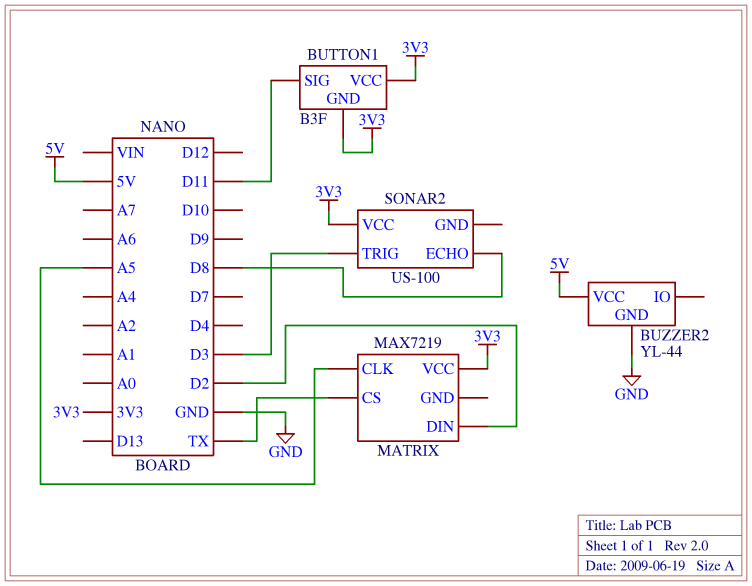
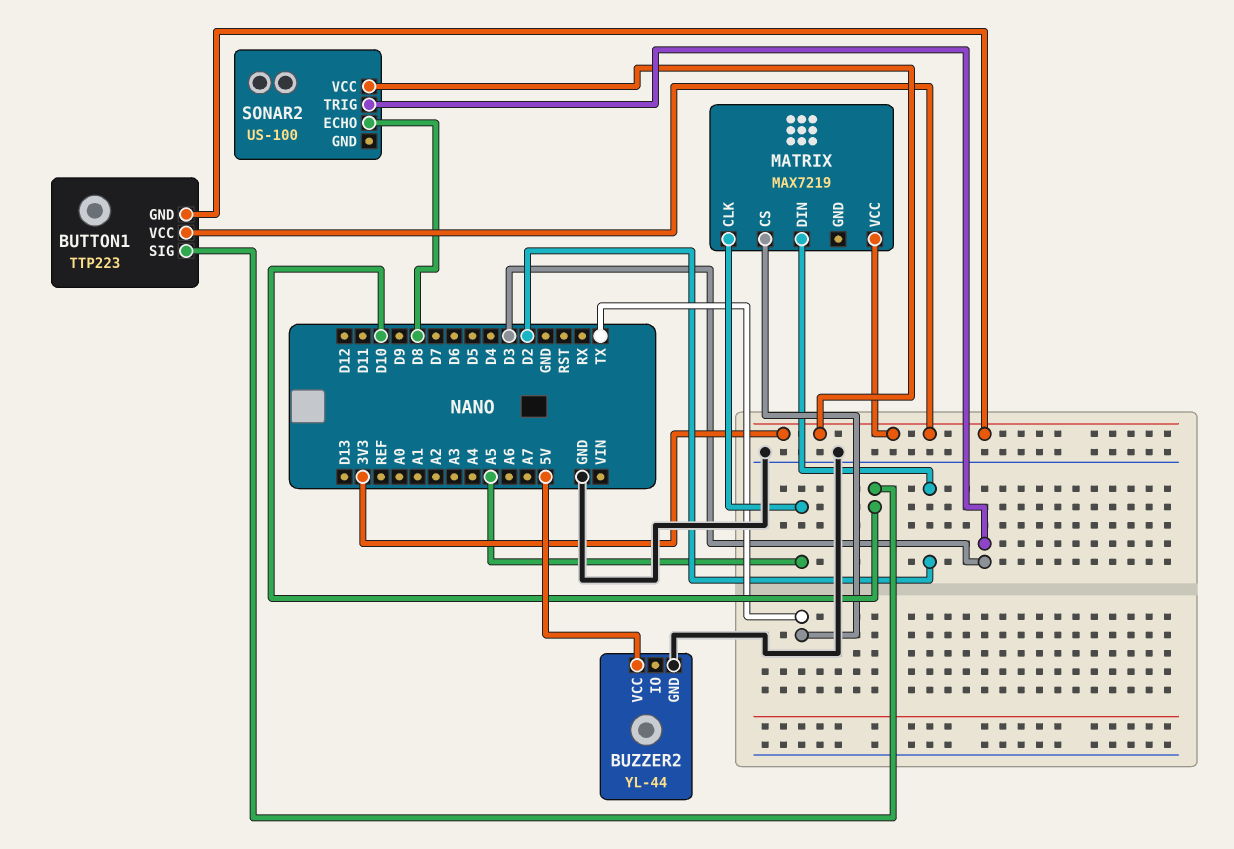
BUTTON1: B3F -> TTP223
BUTTON1 pin SIG: D11 -> D10

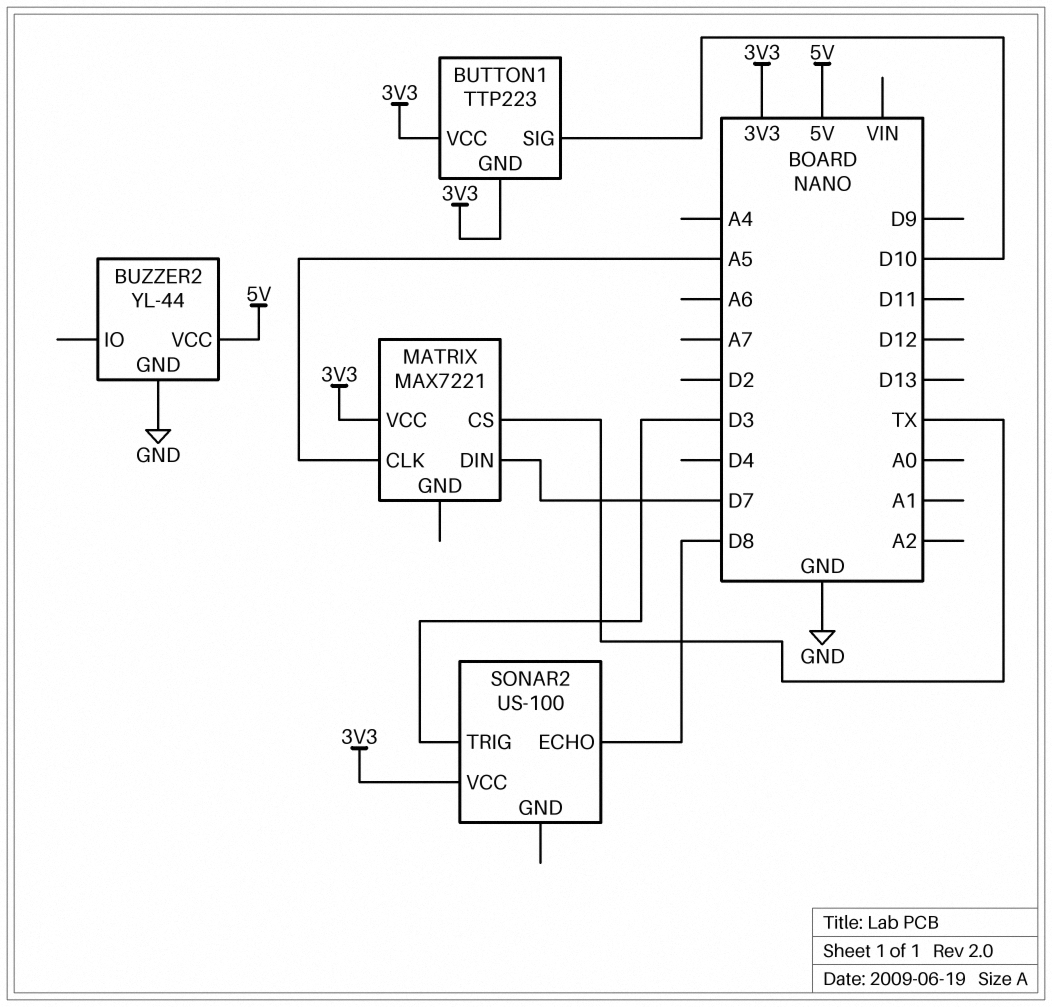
MATRIX: MAX7219 -> MAX7221
MATRIX pin DIN: D2 -> D7

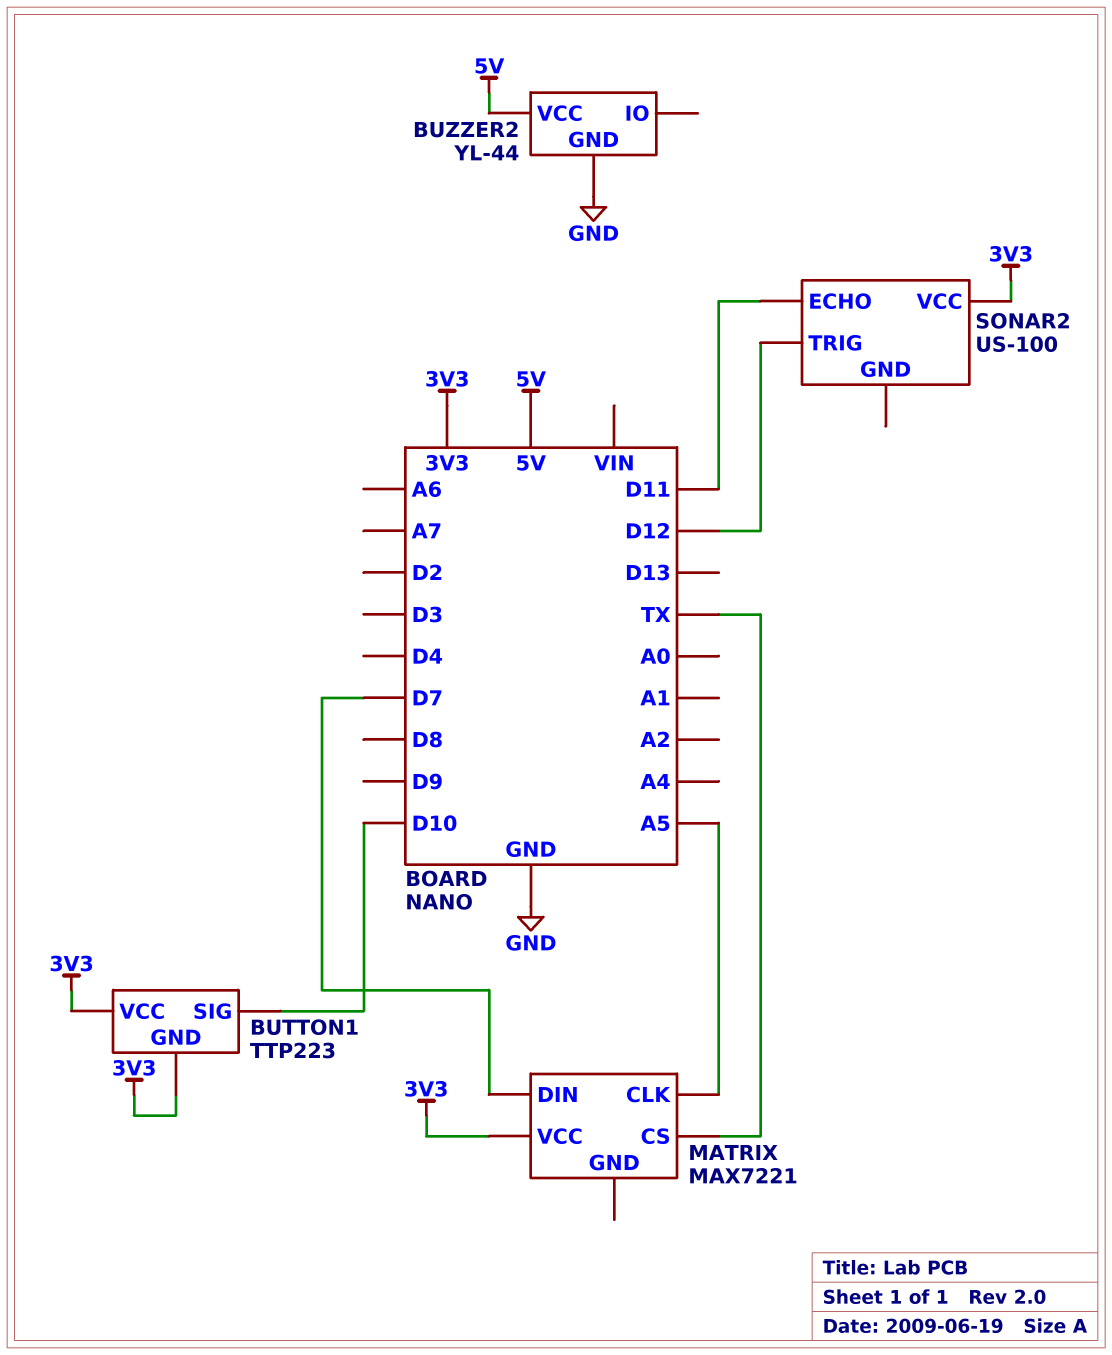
SONAR2 pin ECHO: D8 -> D11
SONAR2 pin TRIG: D3 -> D12

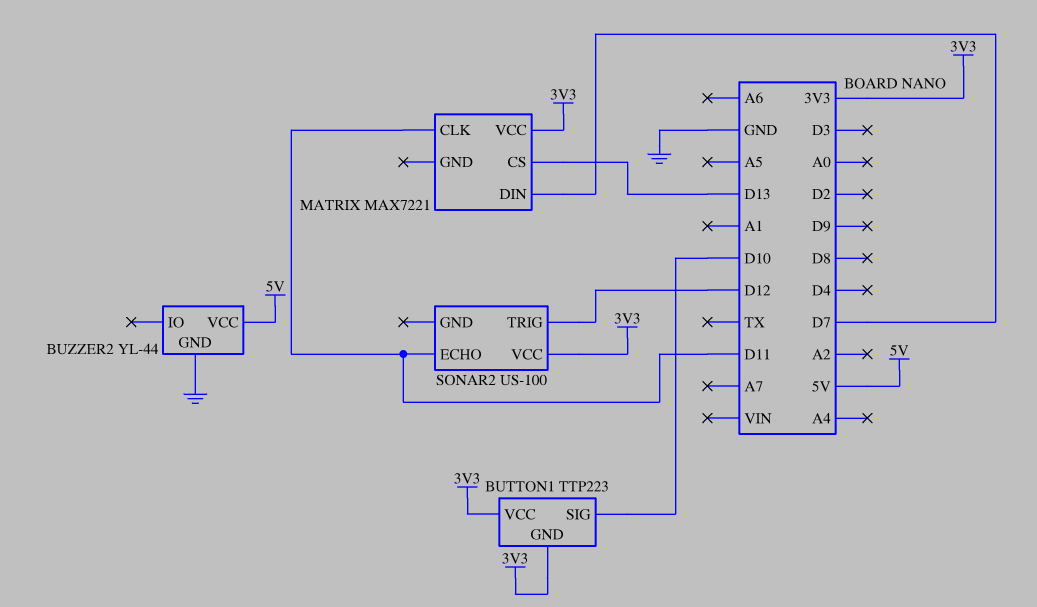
MATRIX pin CLK: A5 -> D11
MATRIX pin CS: TX -> D13

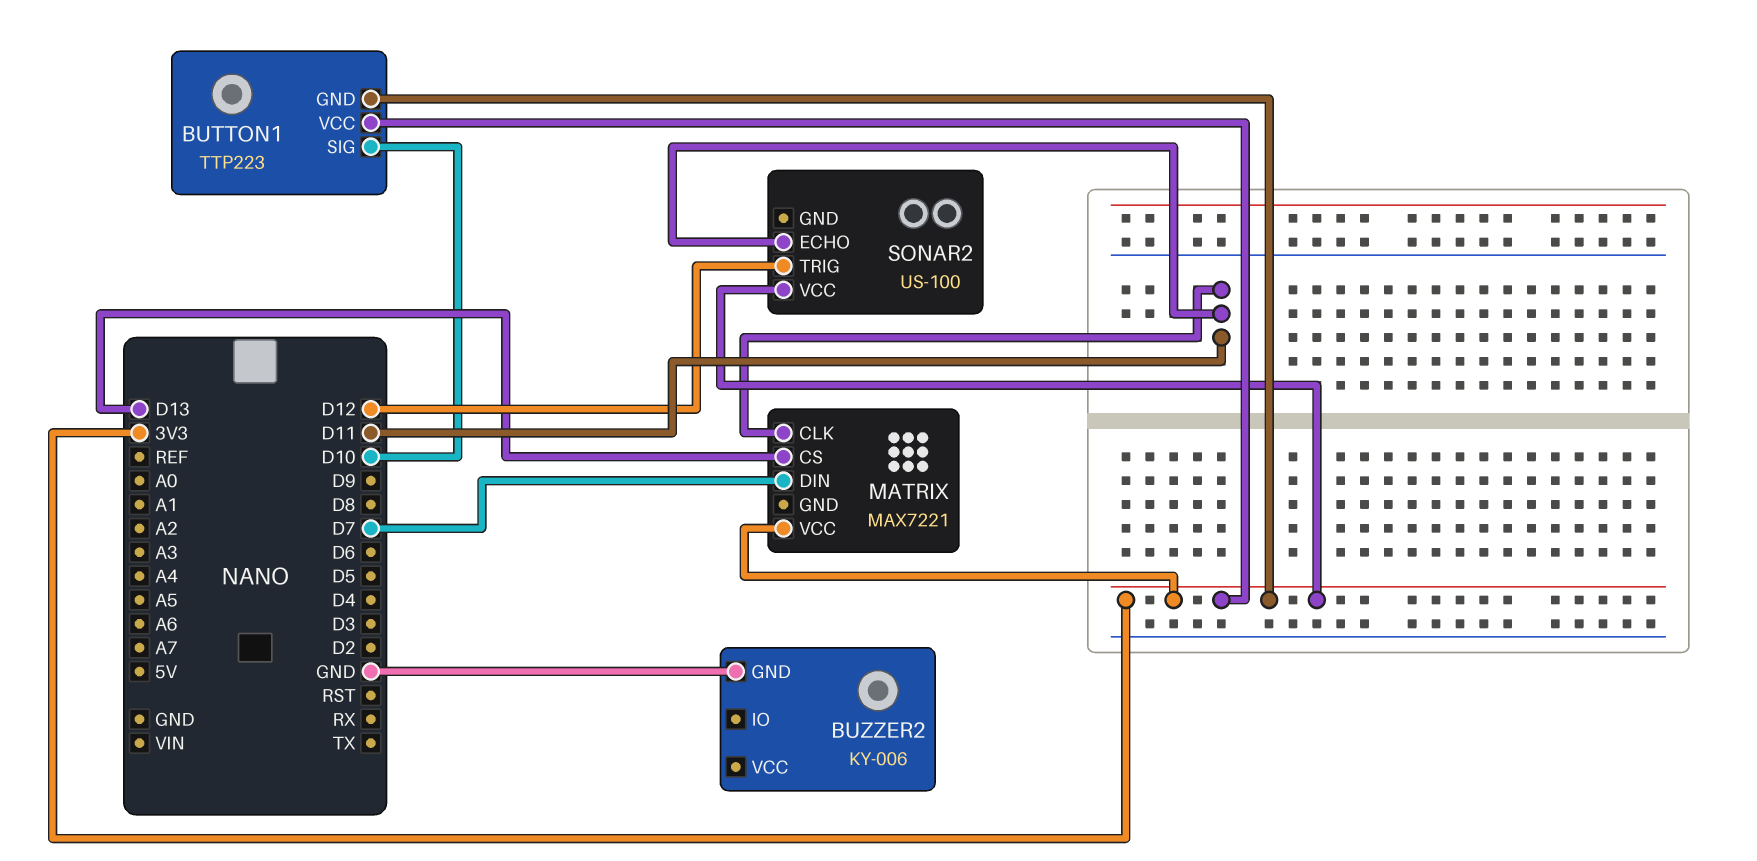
BUZZER2: YL-44 -> KY-006
BUZZER2 pin VCC: 5V -> none

